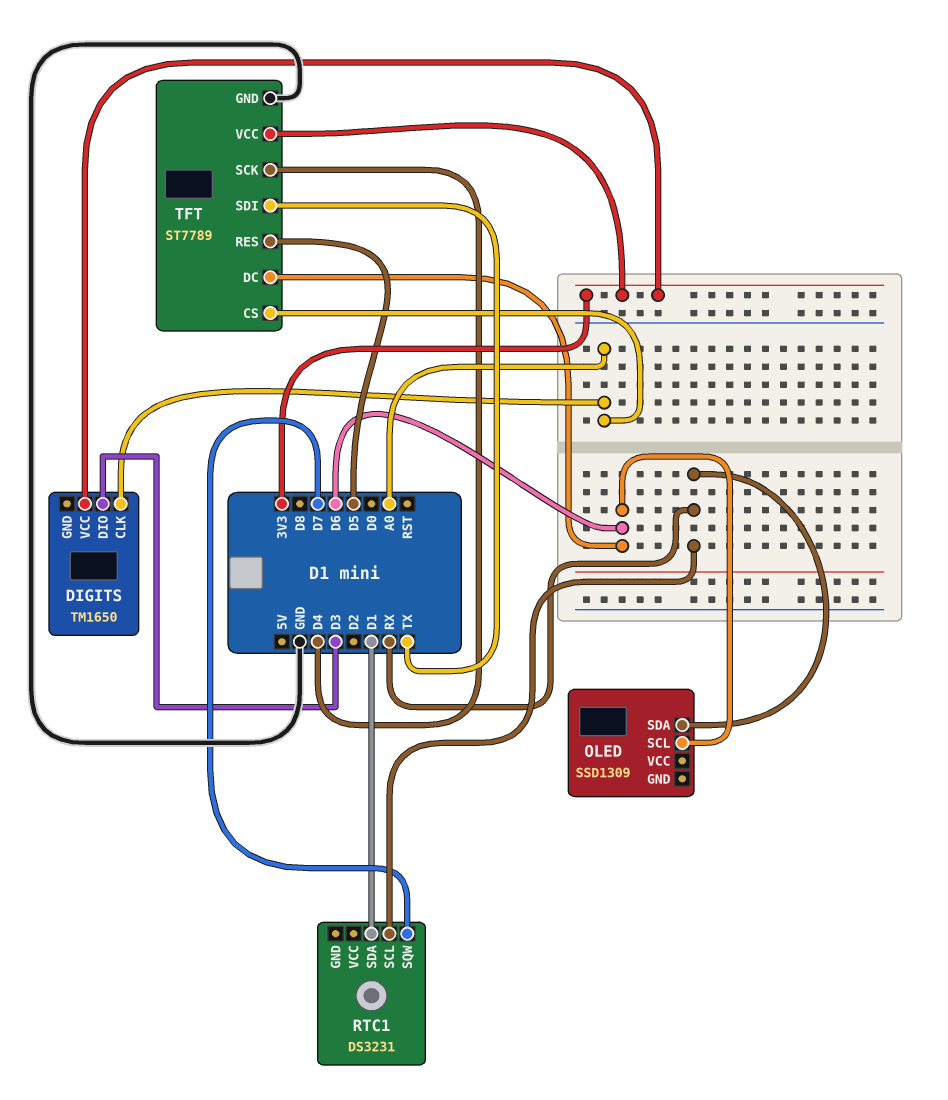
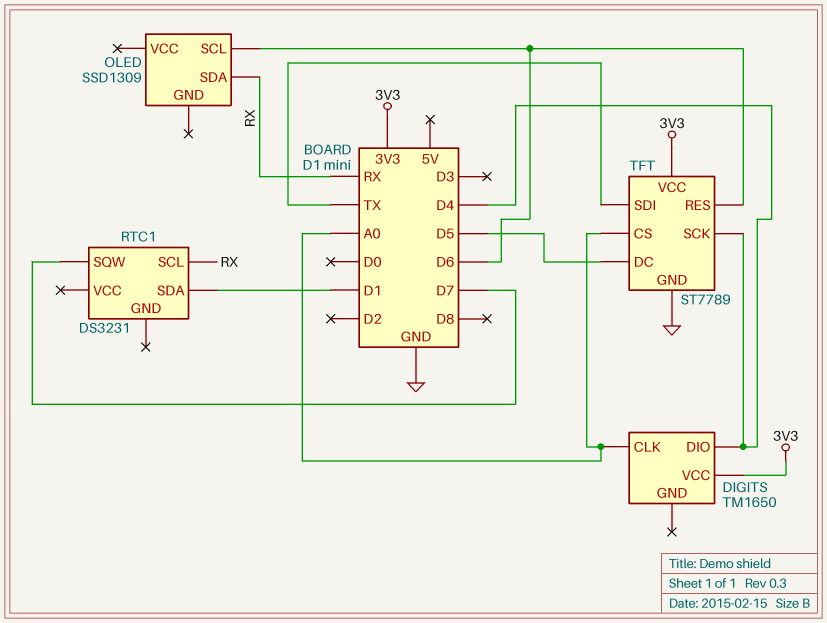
DIGITS pin DIO: D3 -> D4
TFT pin DC: D6 -> D5
TFT pin RES: D5 -> D6

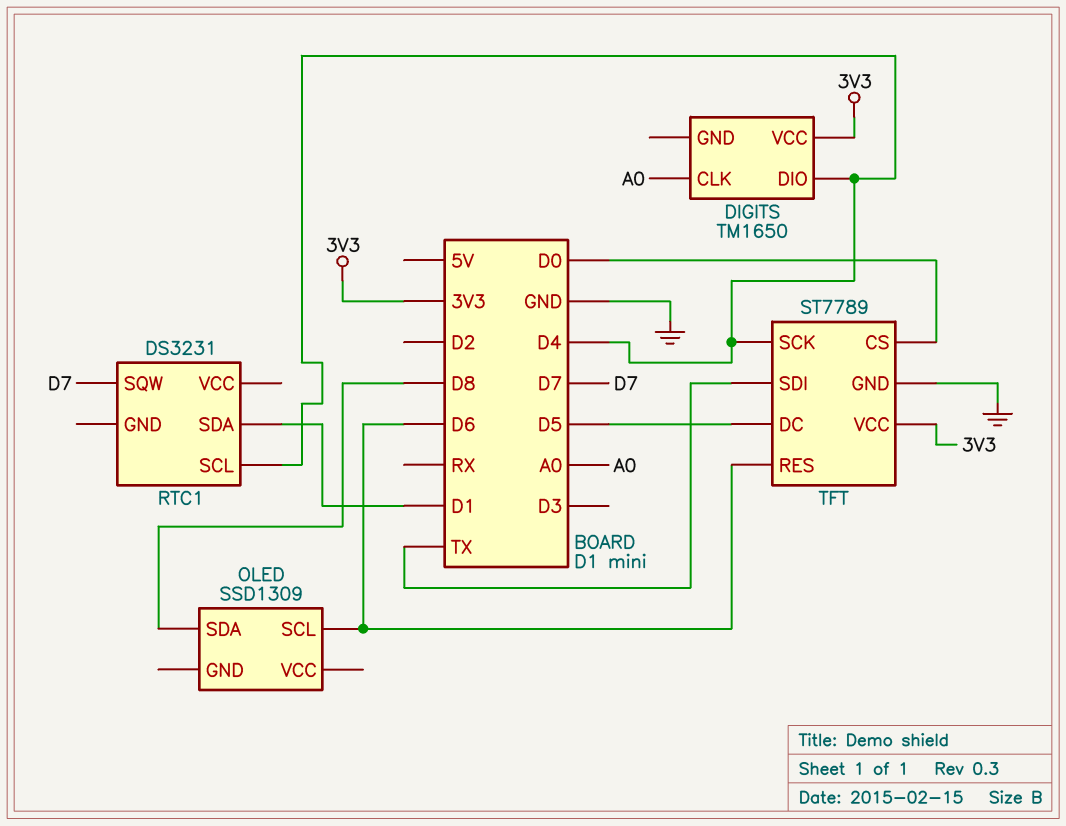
OLED pin SDA: RX -> D8
RTC1 pin SCL: RX -> D4
TFT pin CS: A0 -> D0

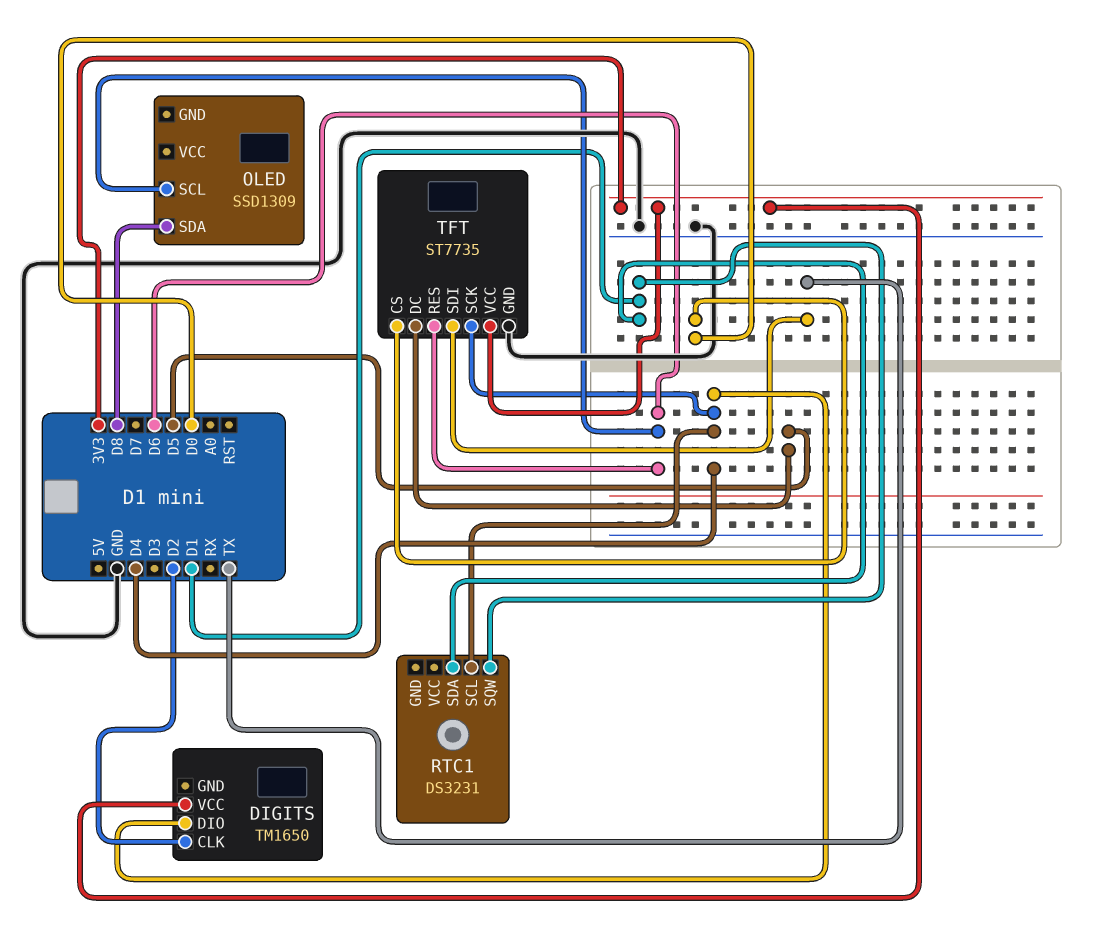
DIGITS pin CLK: A0 -> D2
RTC1 pin SQW: D7 -> D1
TFT: ST7789 -> ST7735

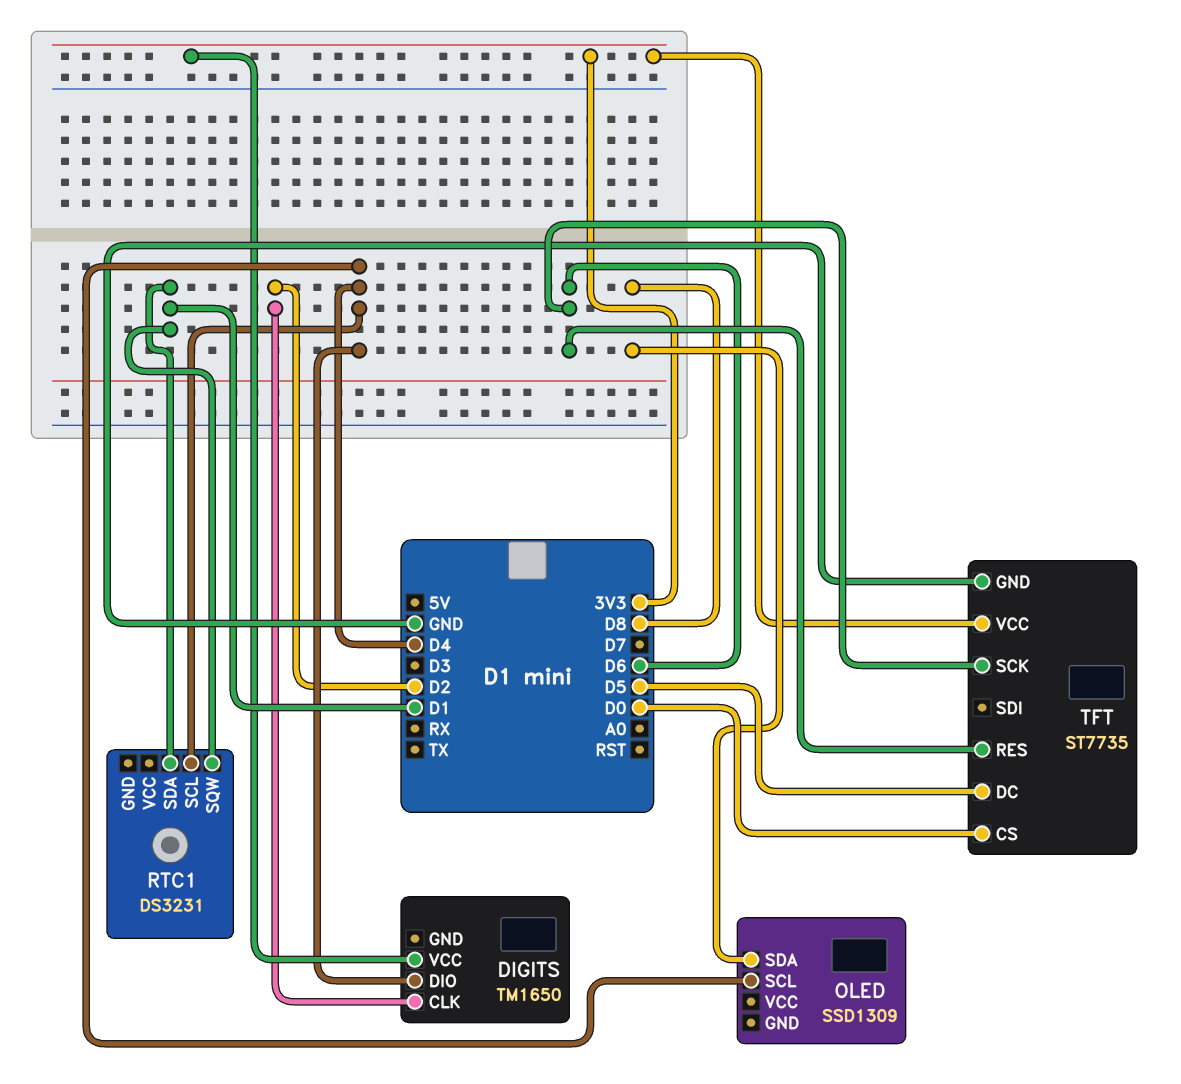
OLED pin SCL: D6 -> D4
TFT pin SCK: D4 -> D6
TFT pin SDI: TX -> none

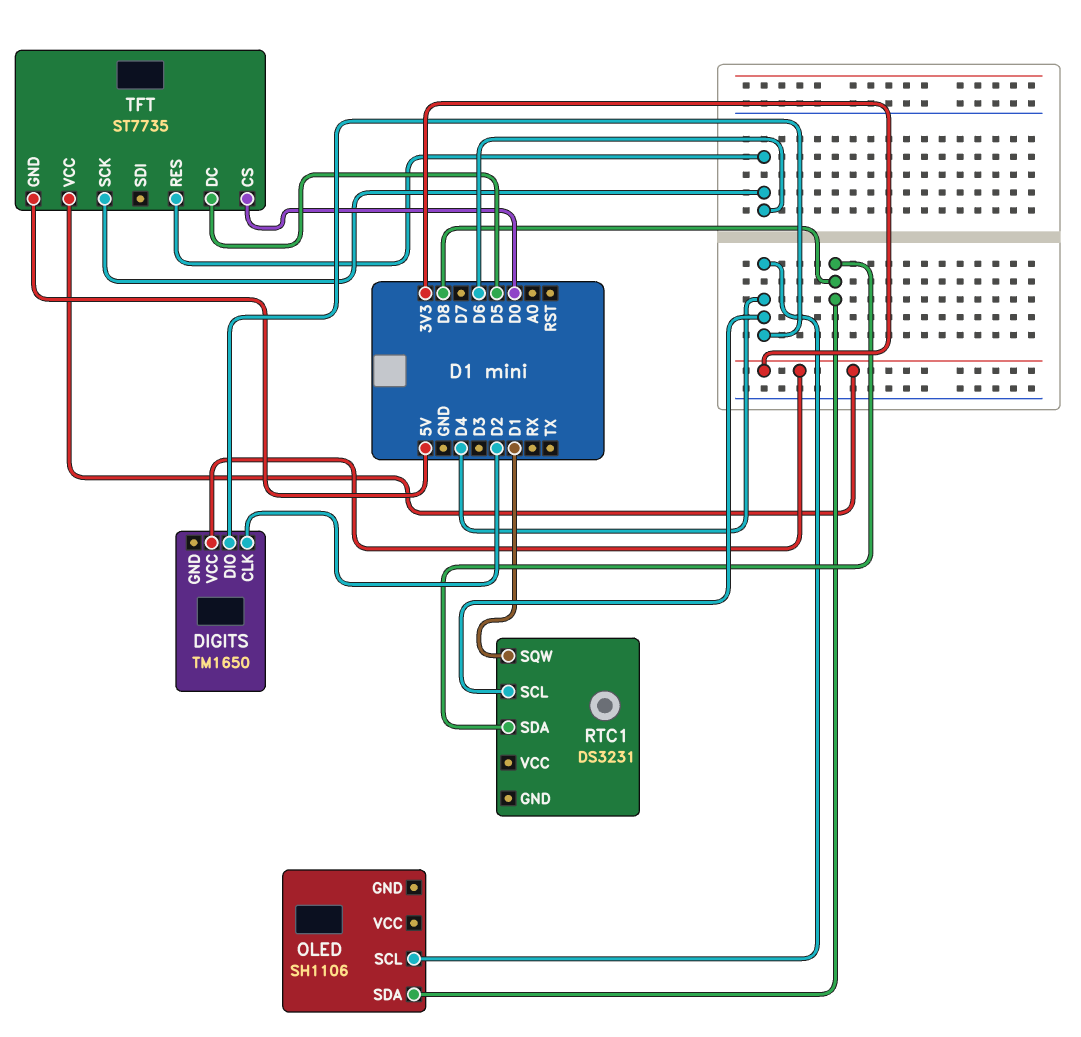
OLED: SSD1309 -> SH1106
RTC1 pin SDA: D1 -> D8
TFT pin GND: GND -> 5V

